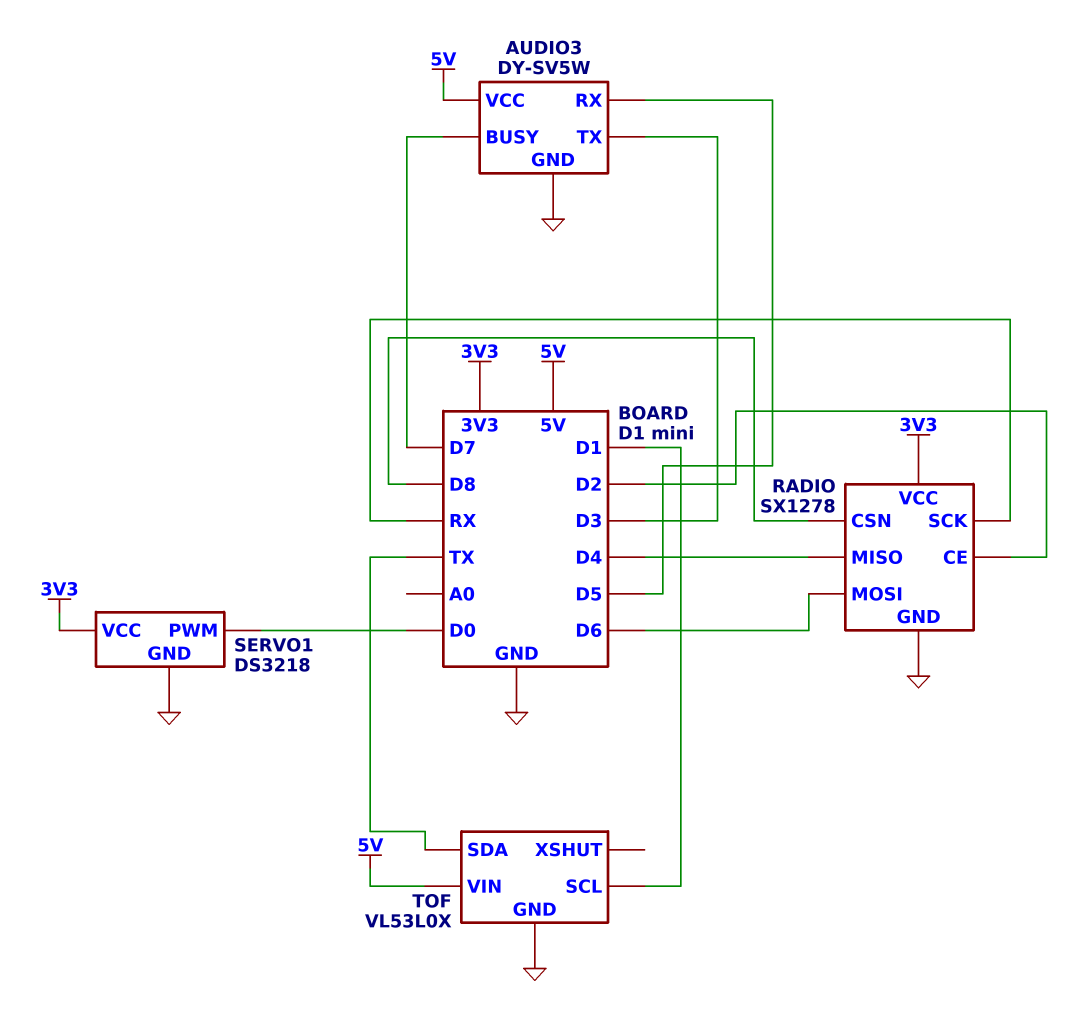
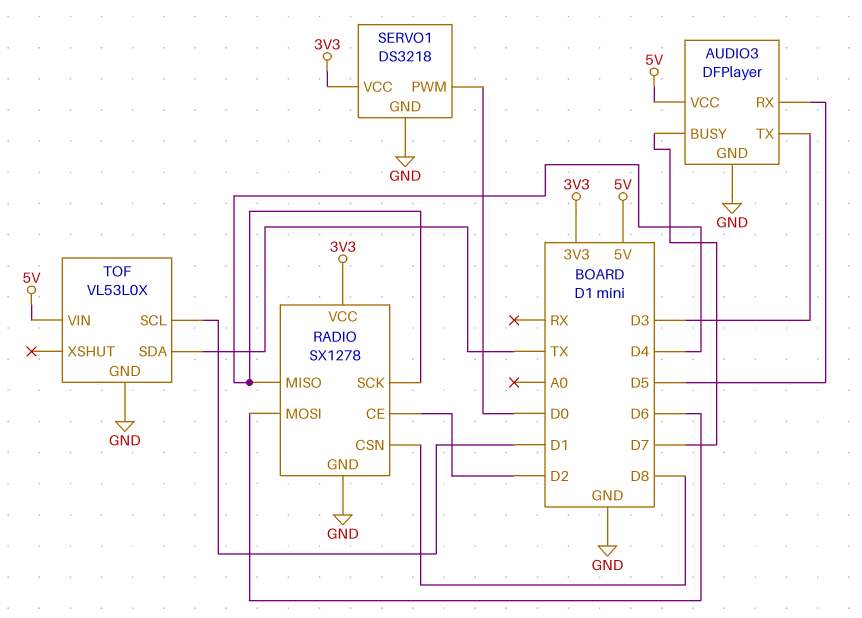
AUDIO3: DY-SV5W -> DFPlayer
RADIO pin SCK: RX -> D4

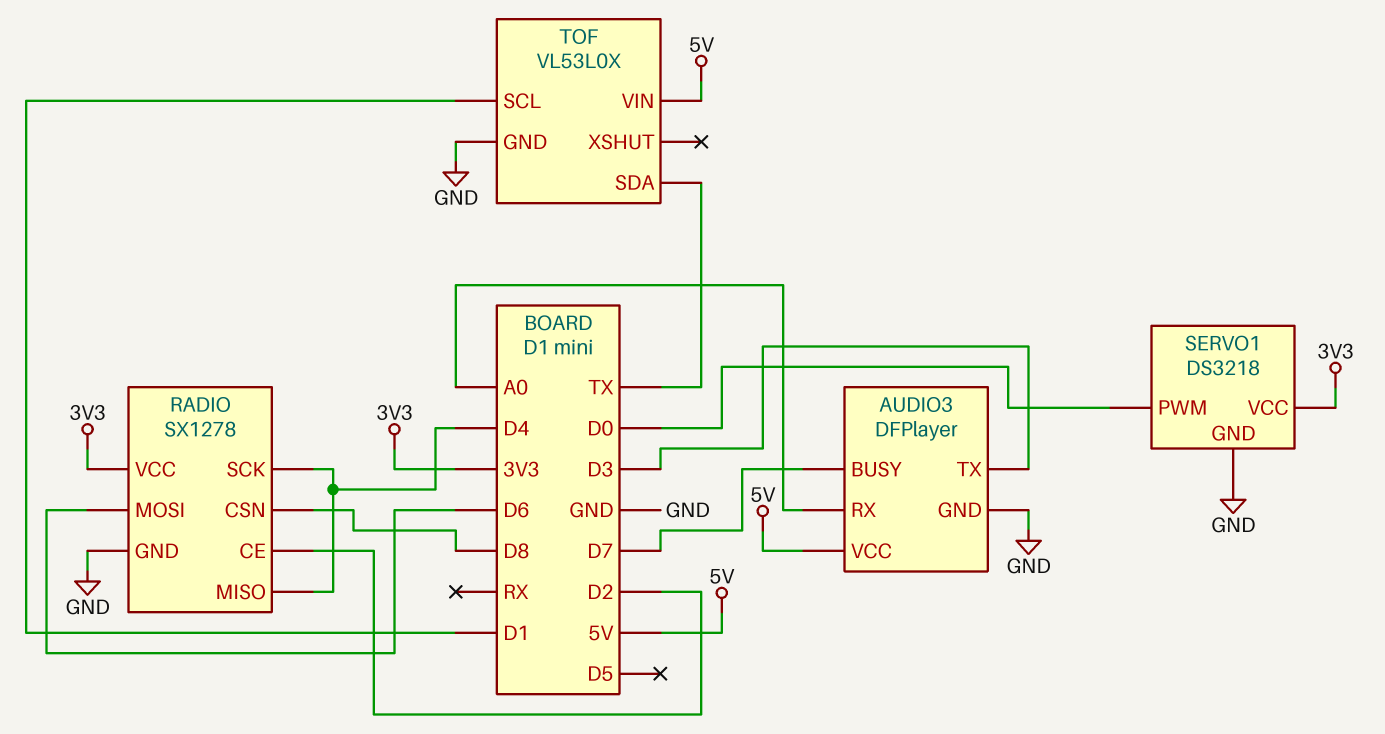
AUDIO3 pin RX: D5 -> A0

